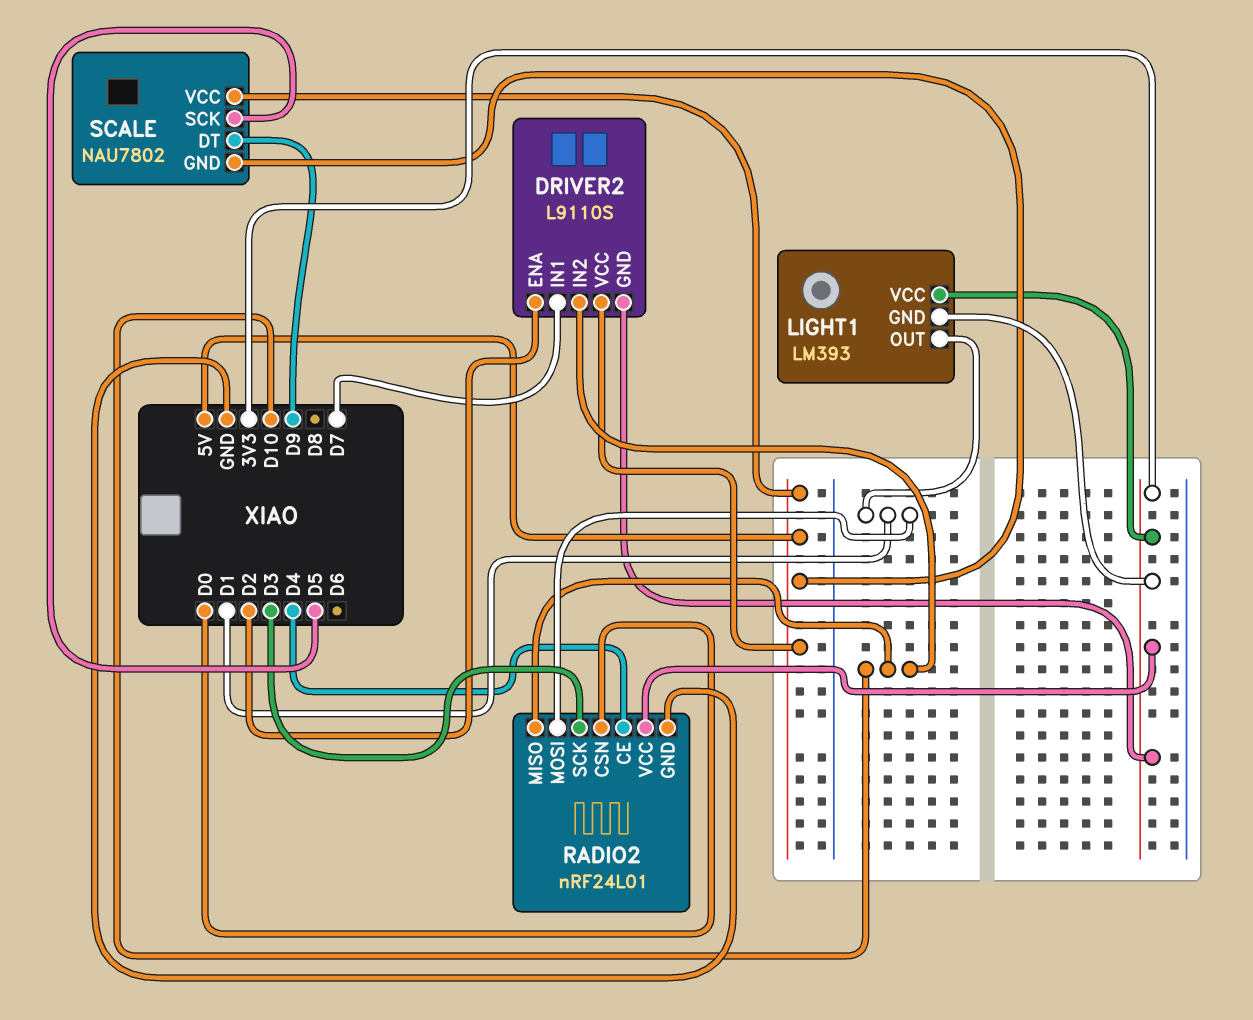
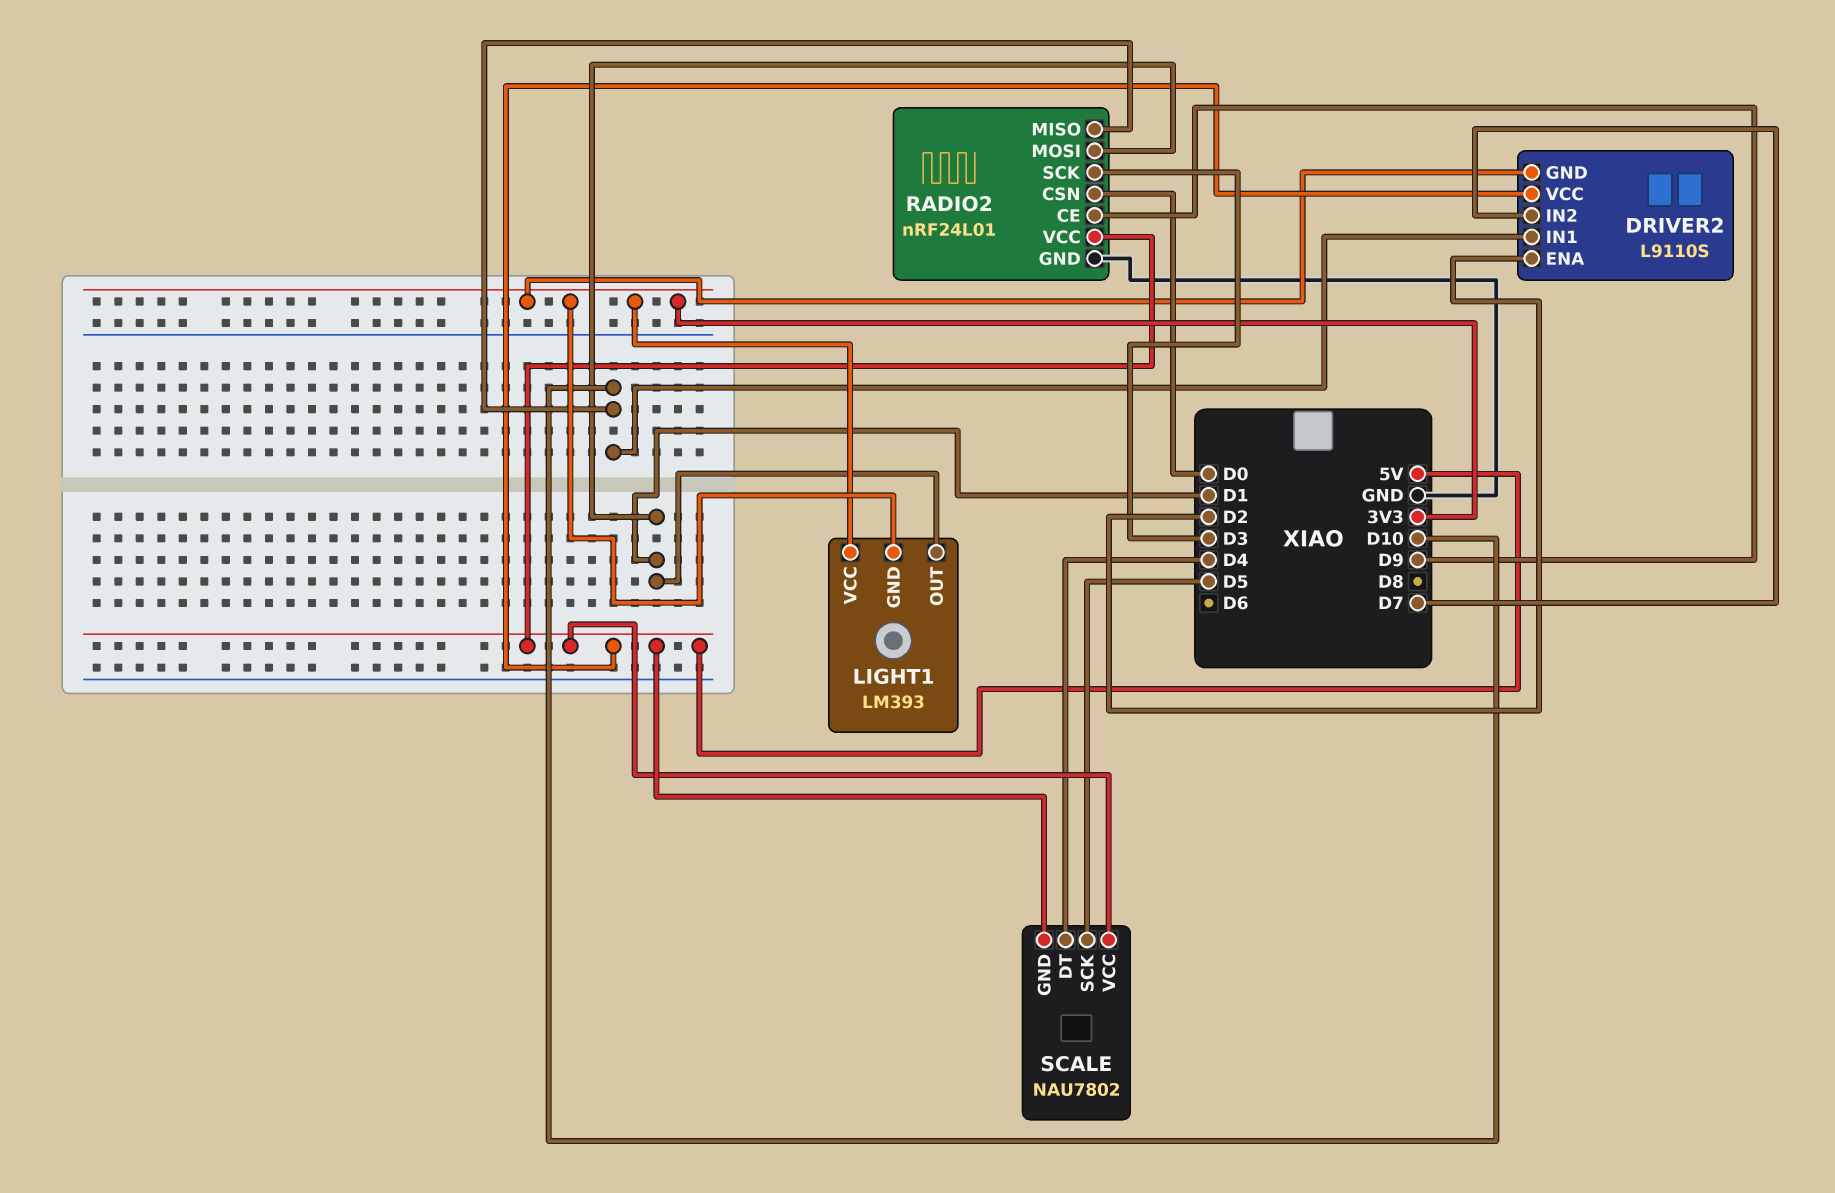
DRIVER2 pin IN1: D7 -> D10
DRIVER2 pin IN2: D10 -> D7
RADIO2 pin CE: D4 -> D9
RADIO2 pin VCC: 3V3 -> 5V
SCALE pin DT: D9 -> D4

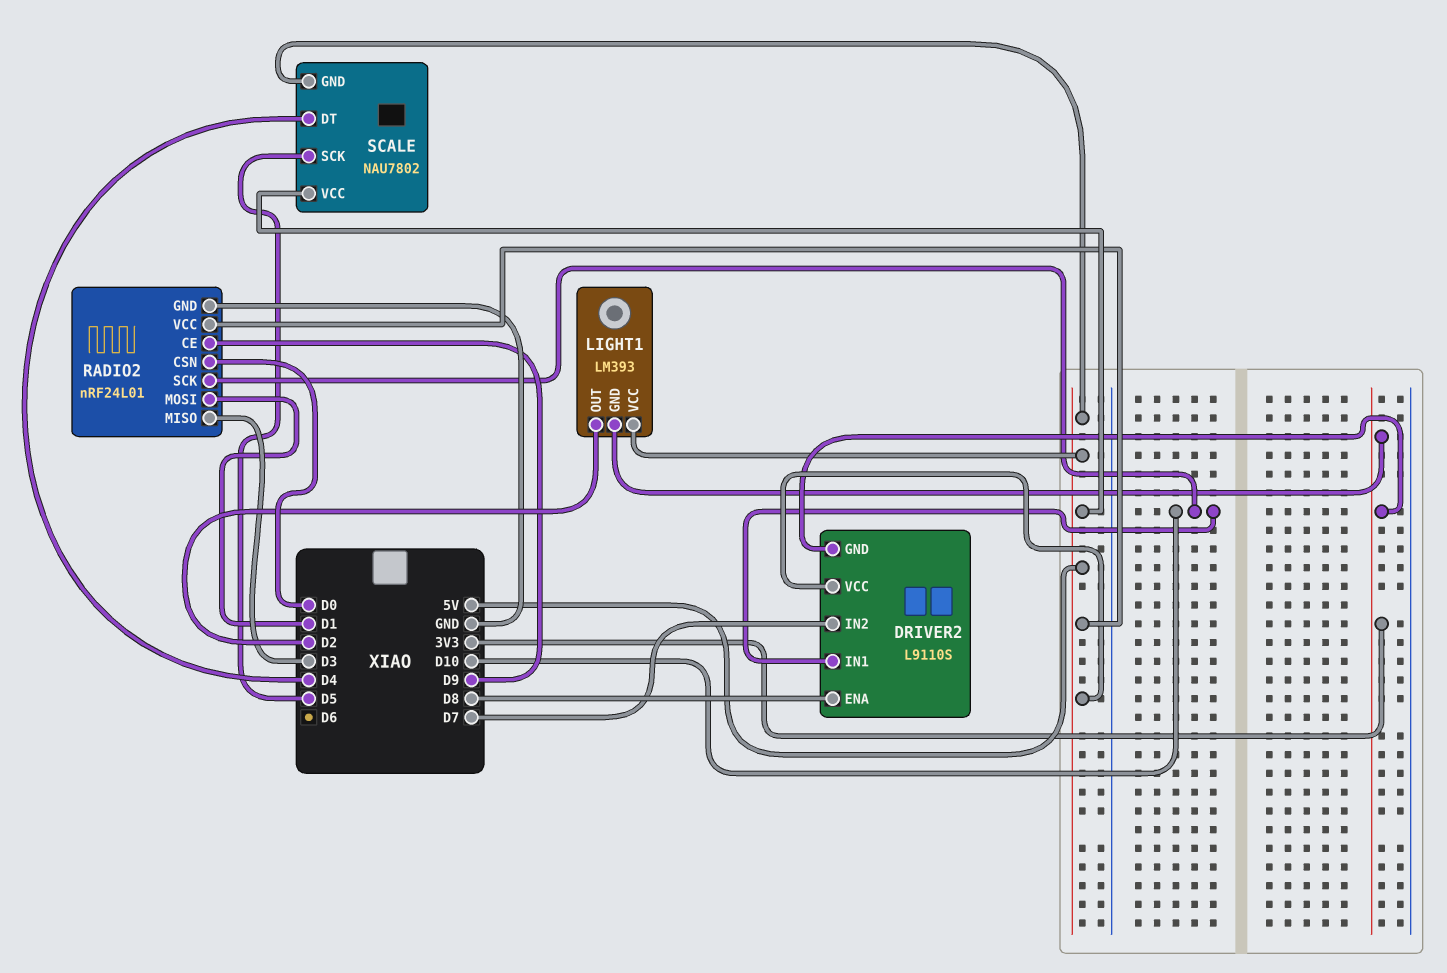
DRIVER2 pin ENA: D2 -> D8
LIGHT1 pin OUT: D1 -> D2
LIGHT1 pin VCC: 3V3 -> 5V
RADIO2 pin MISO: D10 -> D3
RADIO2 pin SCK: D3 -> D10

